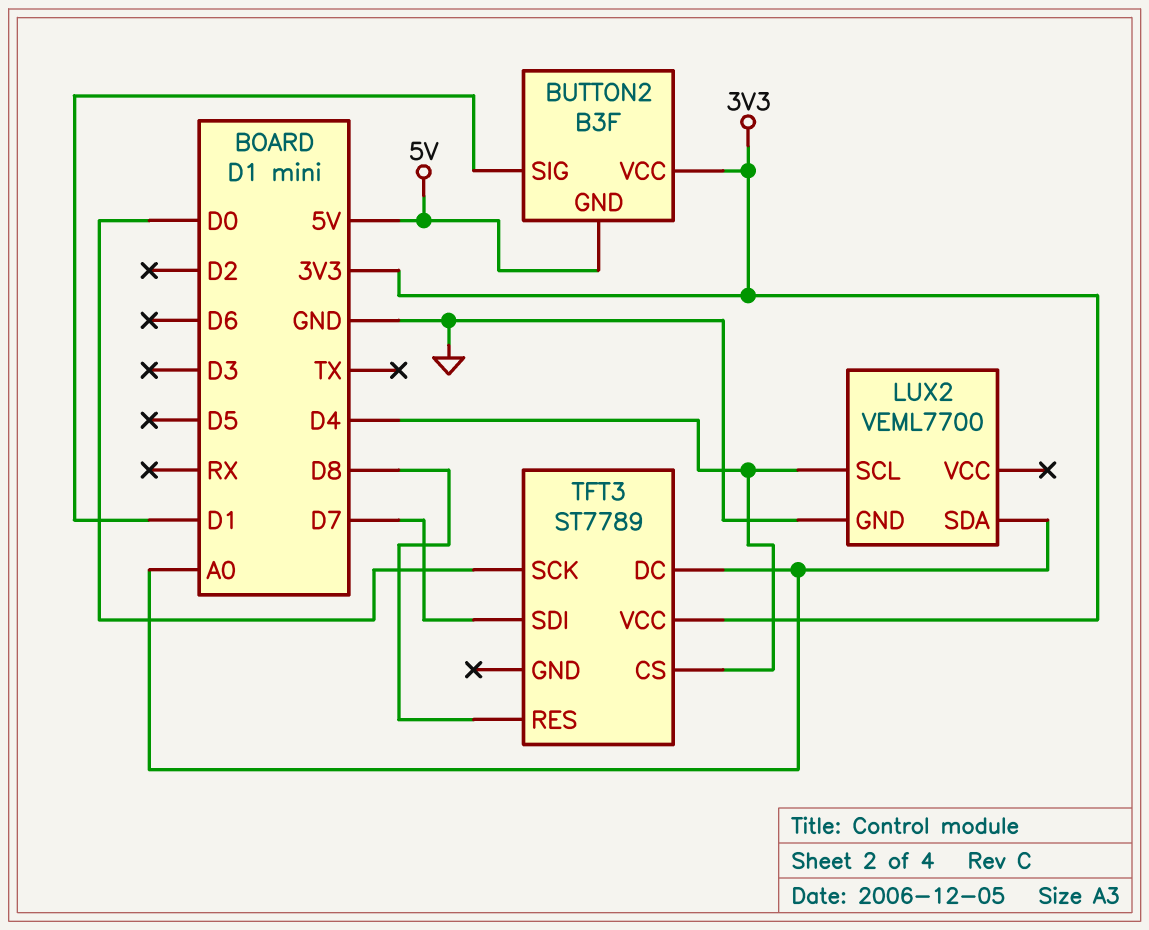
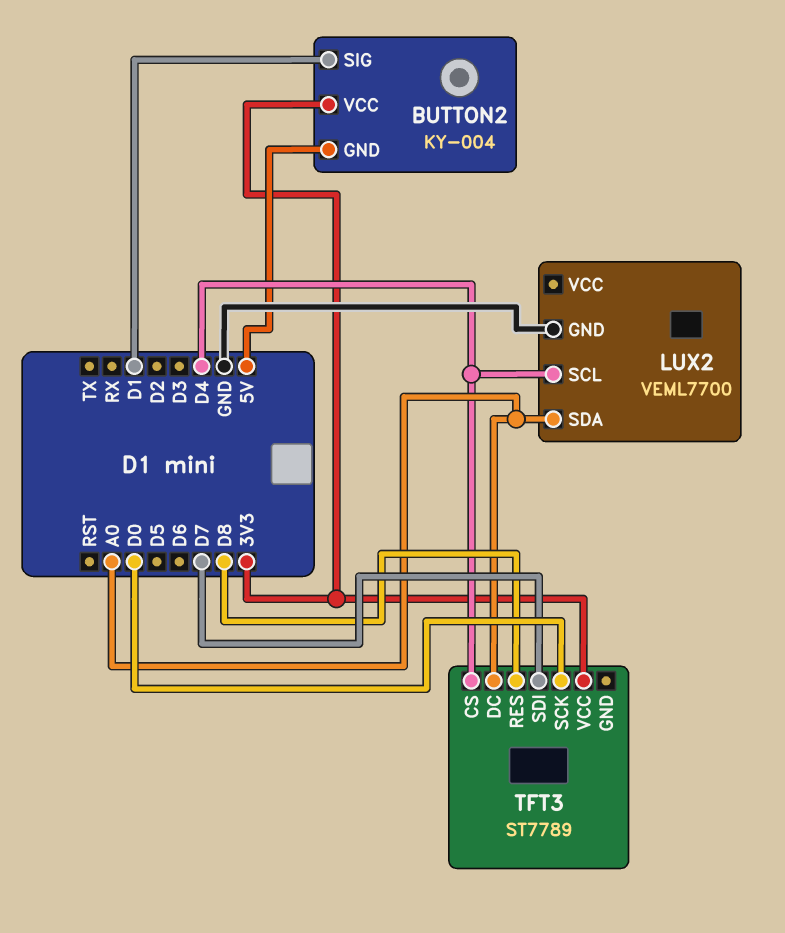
BUTTON2: B3F -> KY-004

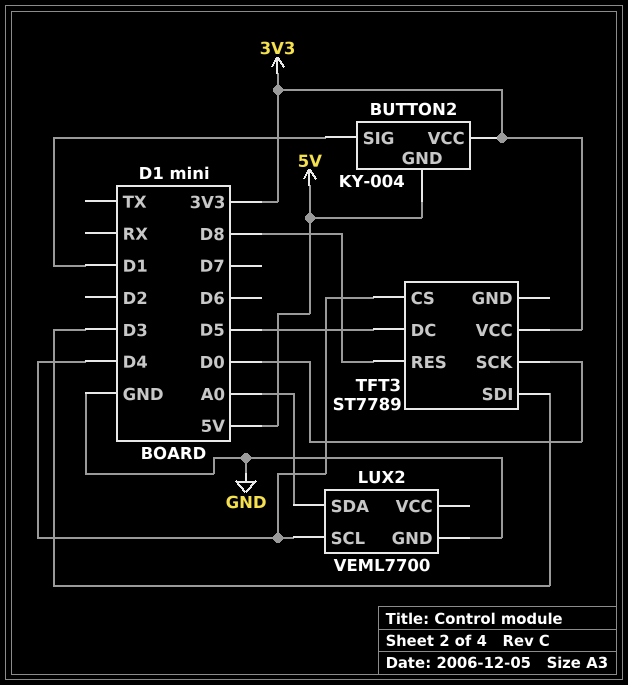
TFT3 pin DC: A0 -> D5
TFT3 pin SDI: D7 -> D3

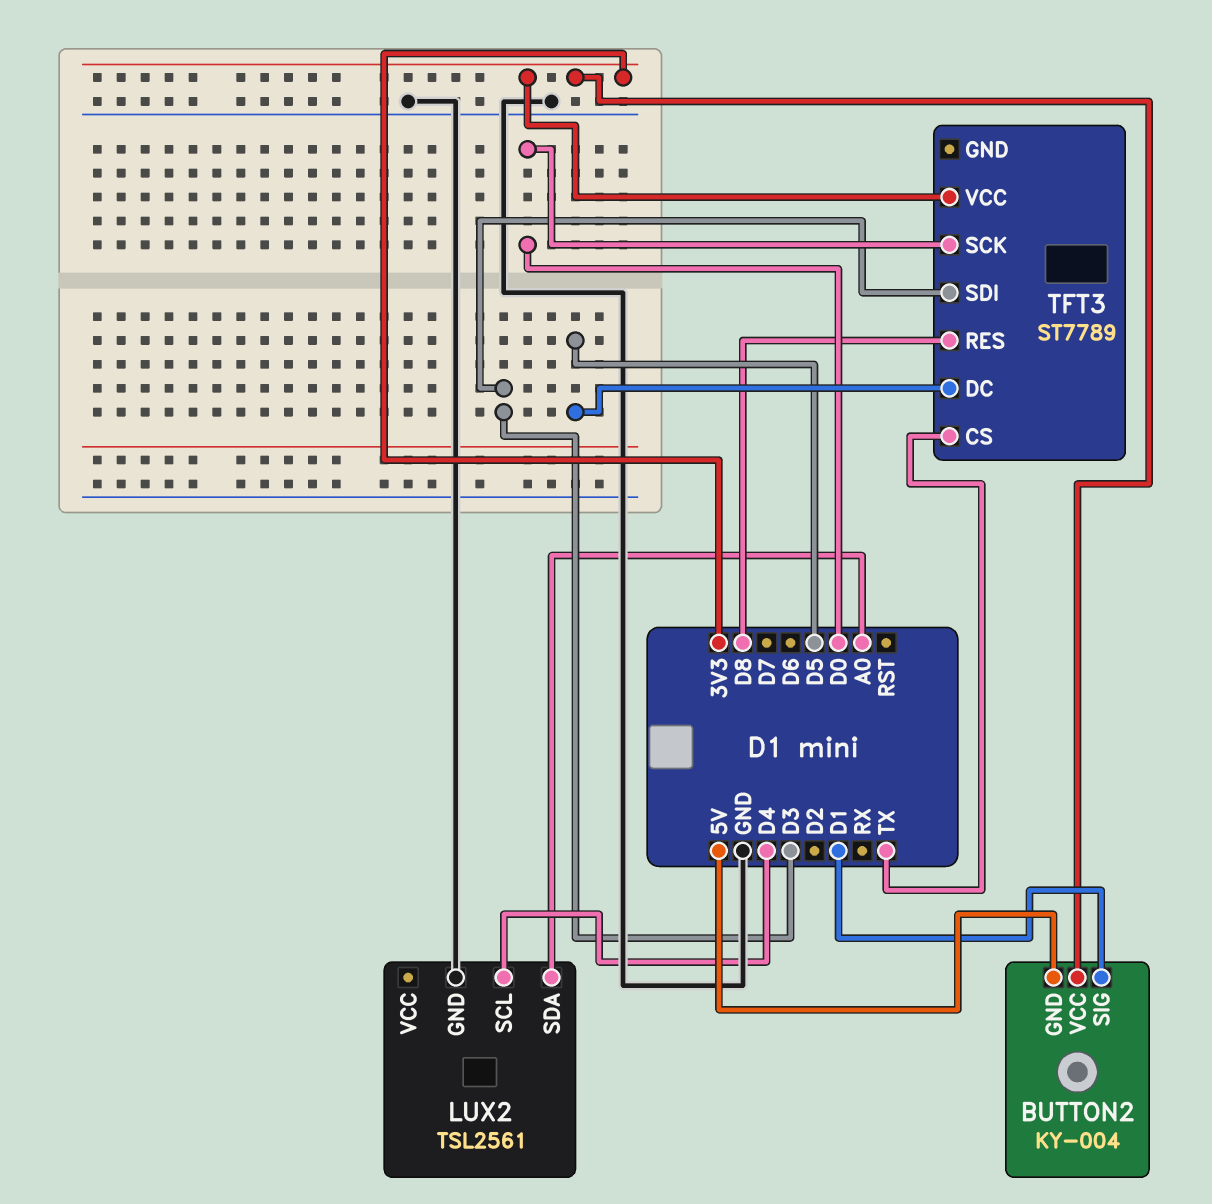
LUX2: VEML7700 -> TSL2561
TFT3 pin CS: D4 -> TX

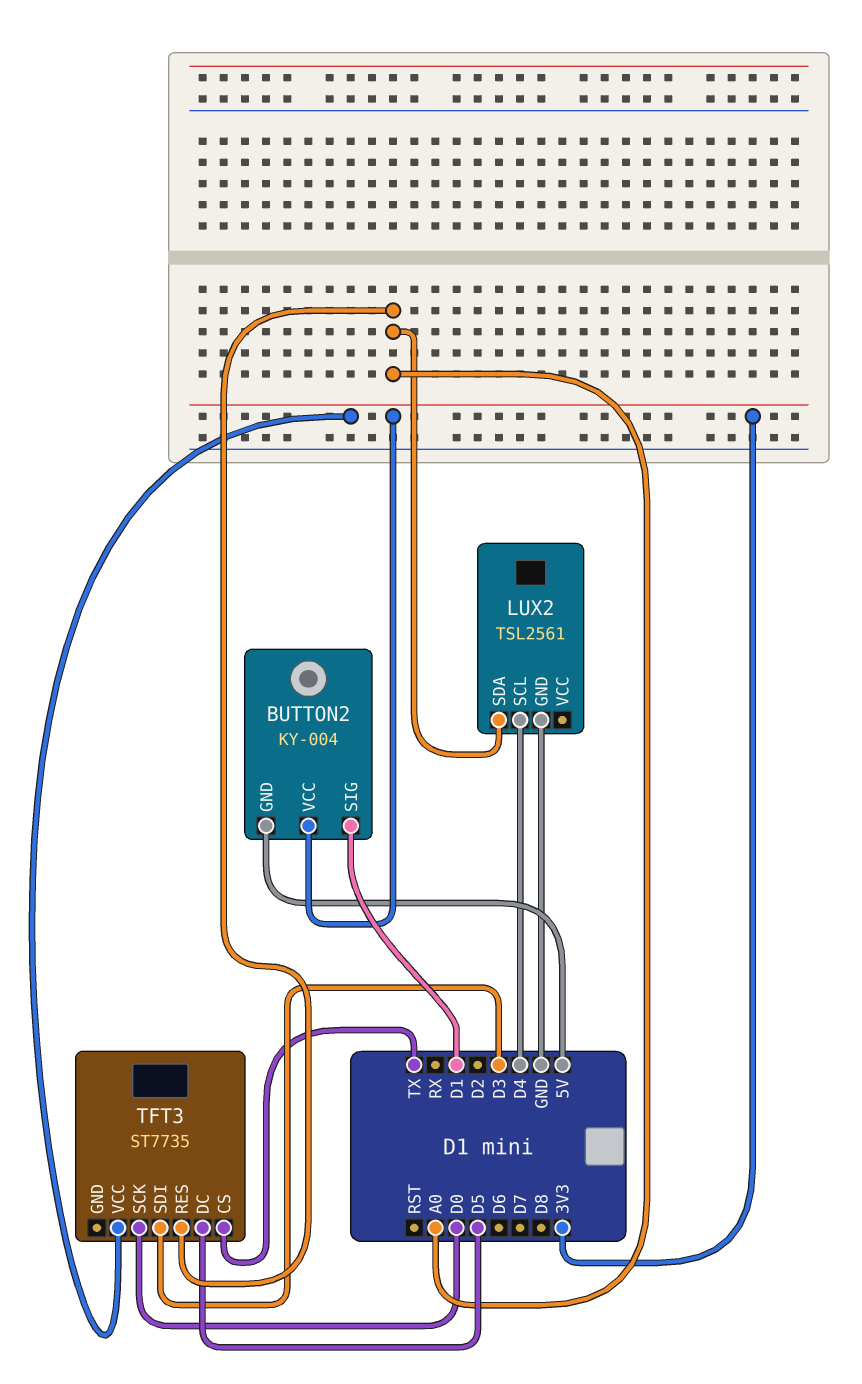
TFT3: ST7789 -> ST7735
TFT3 pin RES: D8 -> A0

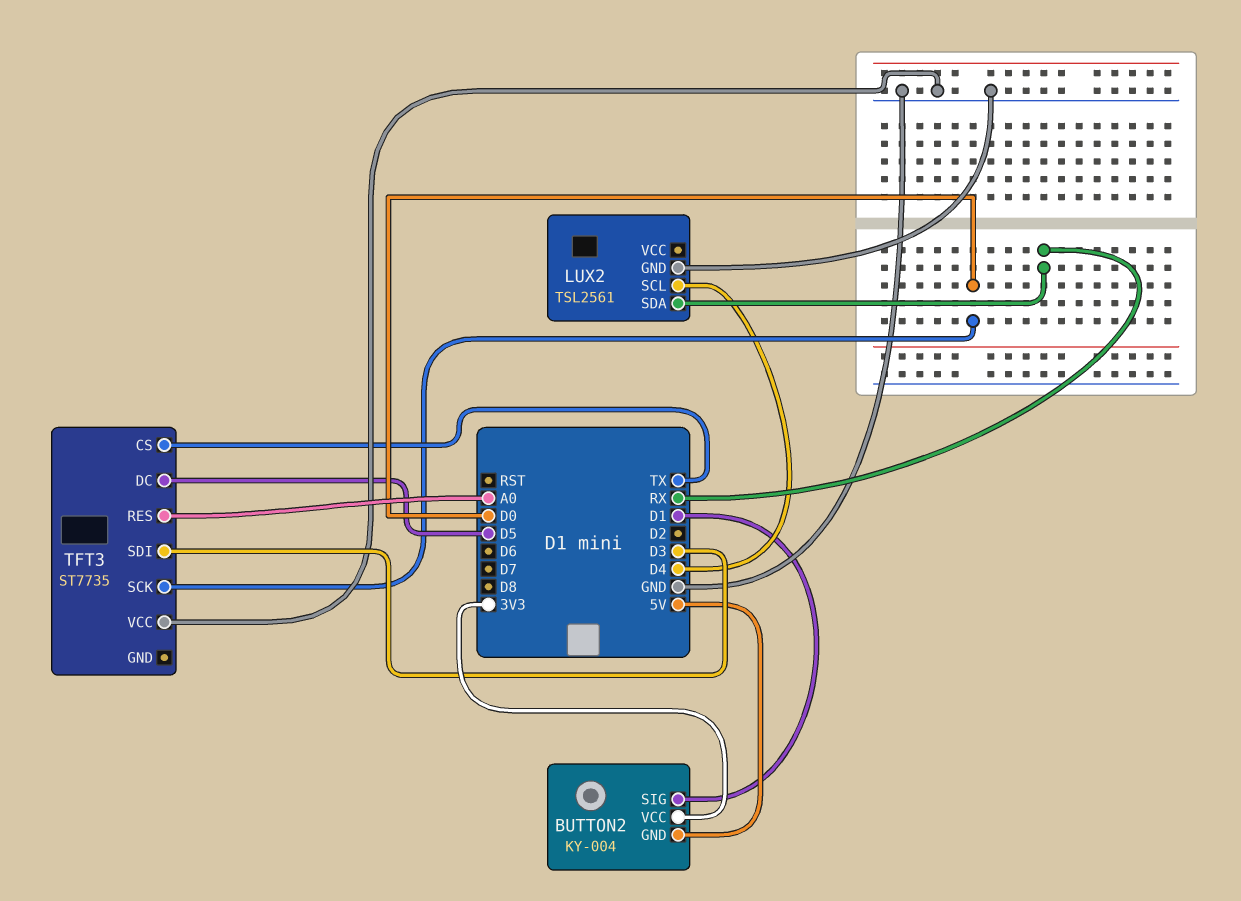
LUX2 pin SDA: A0 -> RX
TFT3 pin VCC: 3V3 -> GND

